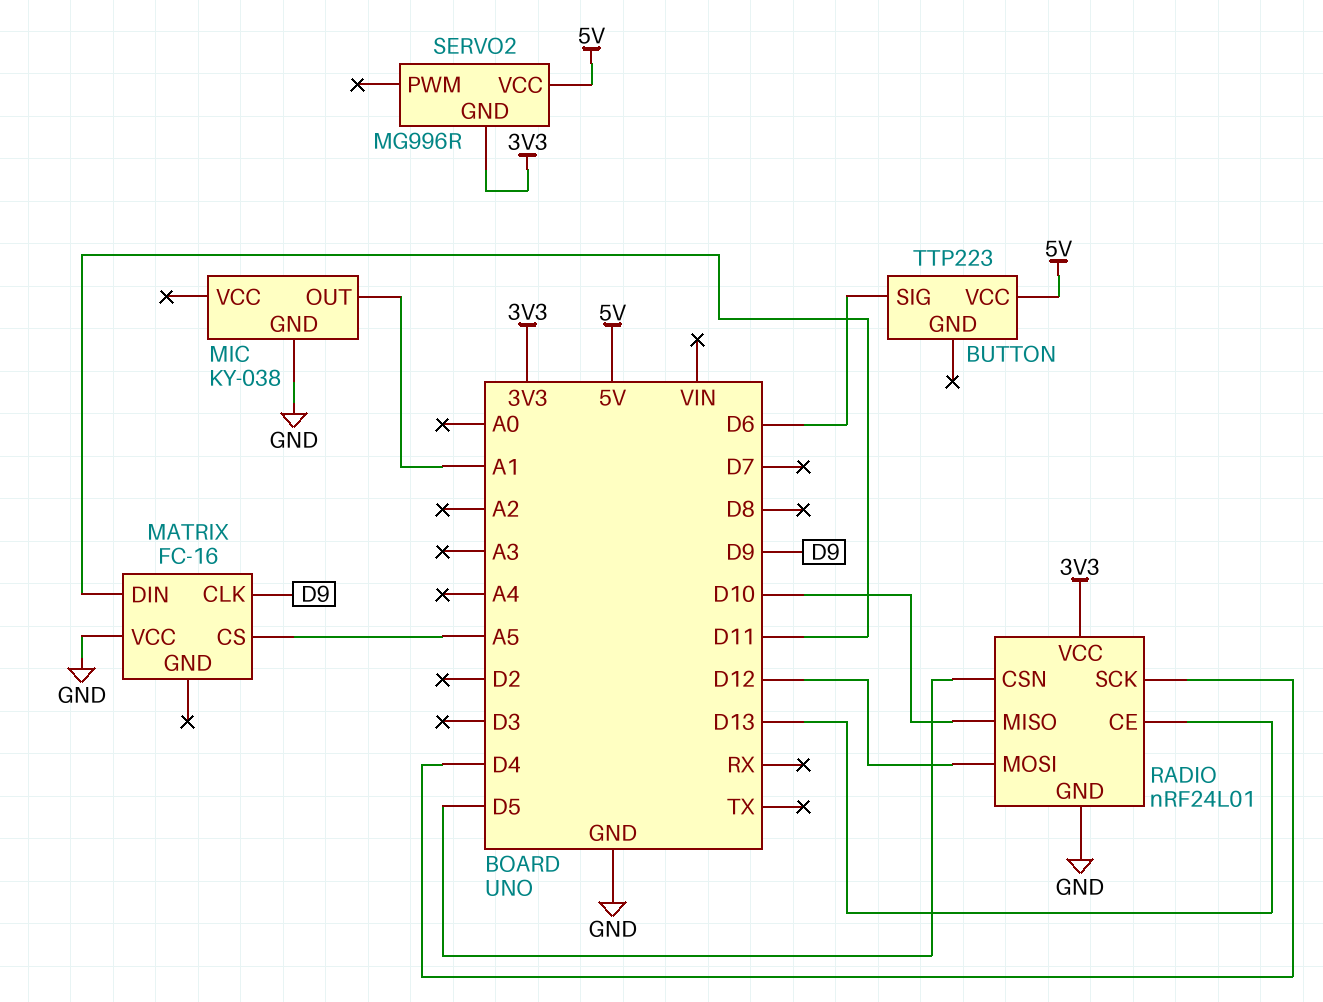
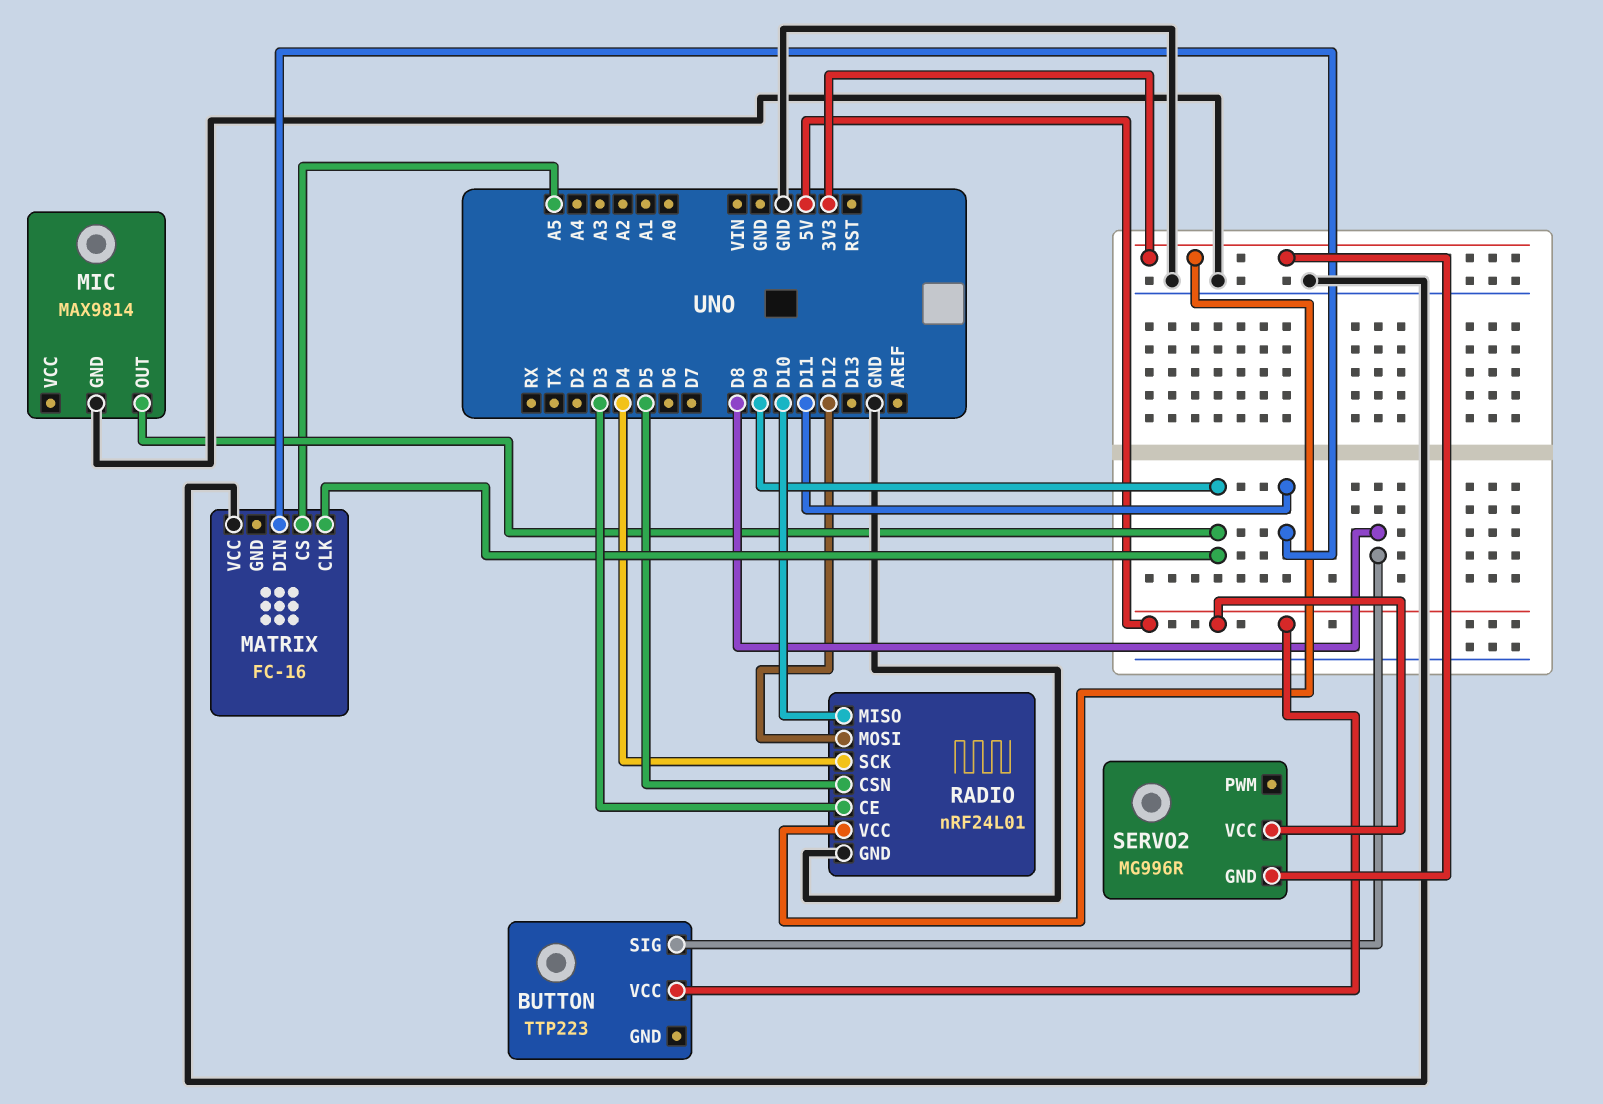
BUTTON pin SIG: D6 -> D8
MIC: KY-038 -> MAX9814
MIC pin OUT: A1 -> D9
RADIO pin CE: D13 -> D3

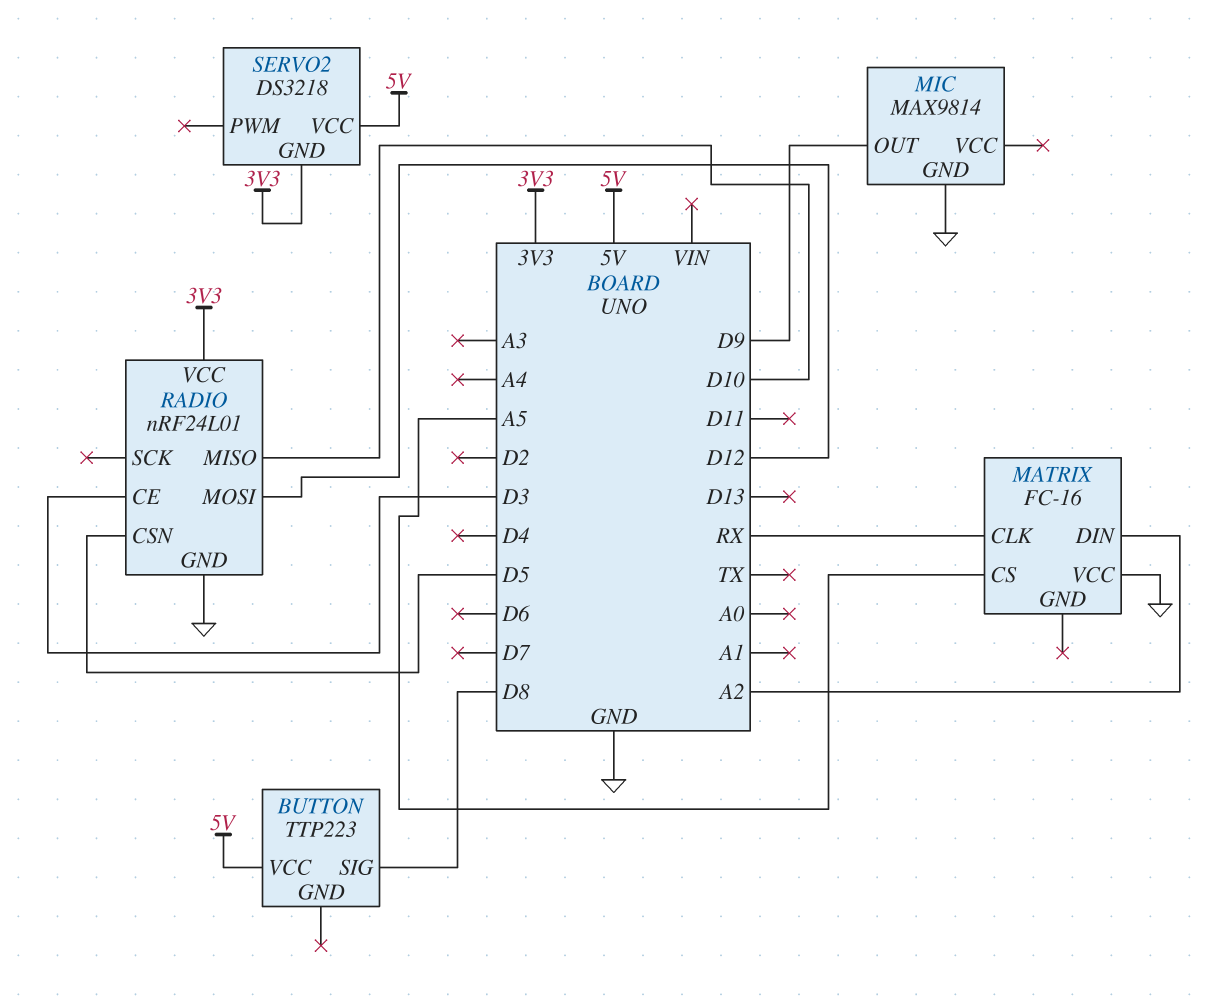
MATRIX pin CLK: D9 -> RX
MATRIX pin DIN: D11 -> A2
RADIO pin SCK: D4 -> none
SERVO2: MG996R -> DS3218

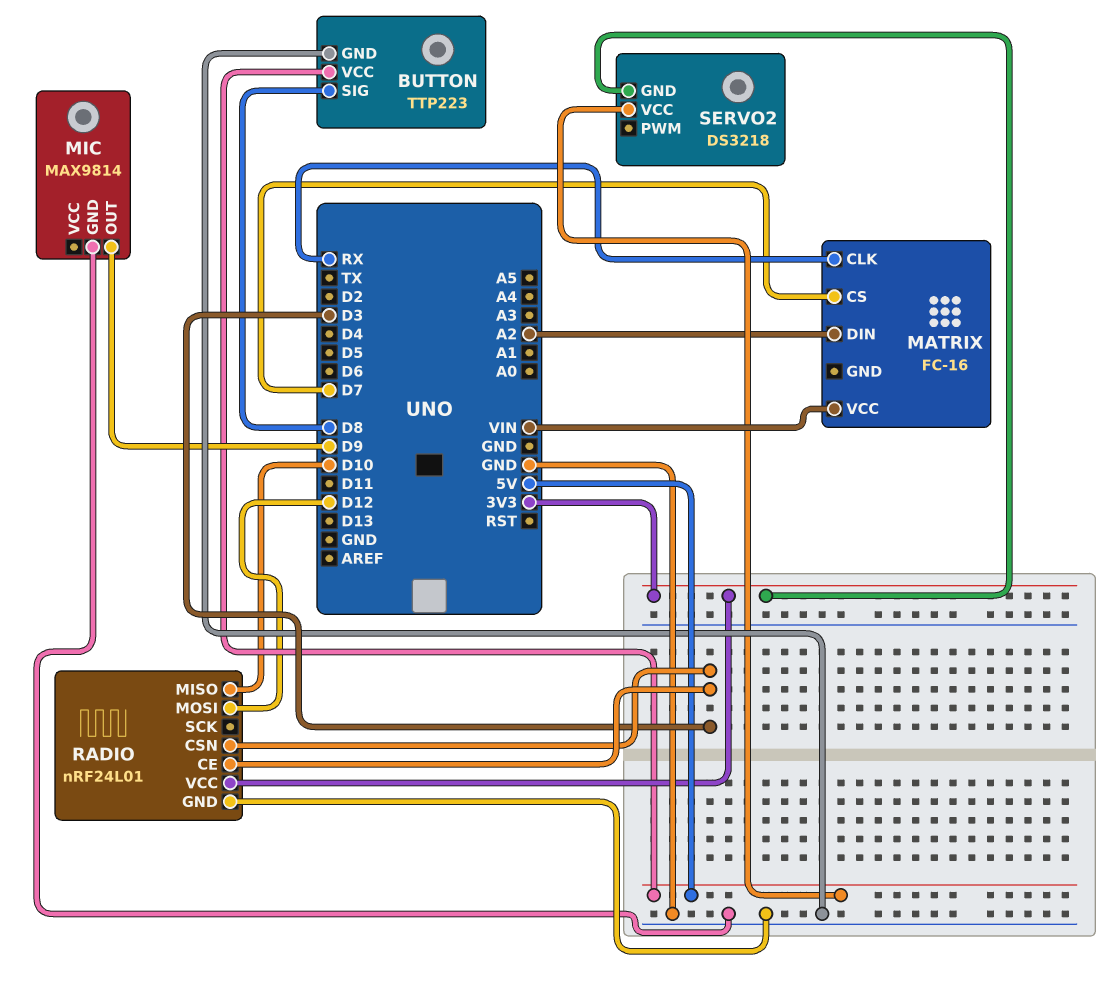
BUTTON pin GND: none -> GND
MATRIX pin CS: A5 -> D7
MATRIX pin VCC: GND -> VIN
RADIO pin CSN: D5 -> D3

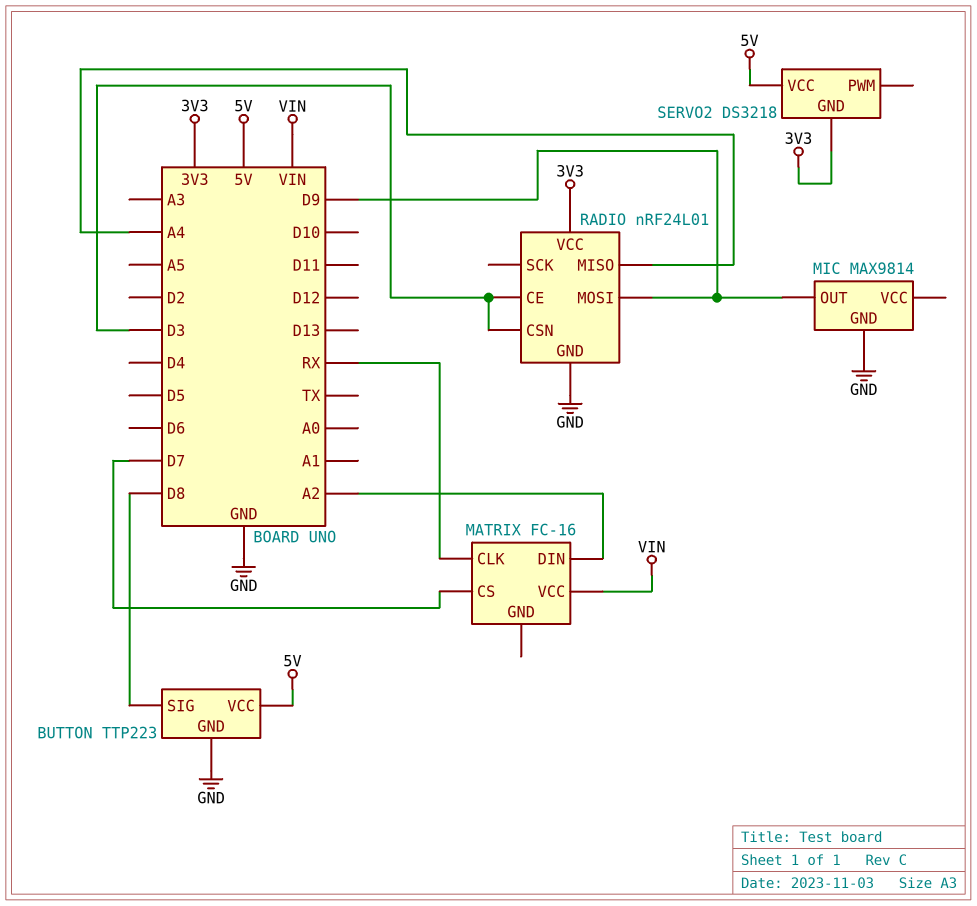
RADIO pin MISO: D10 -> A4
RADIO pin MOSI: D12 -> D9

